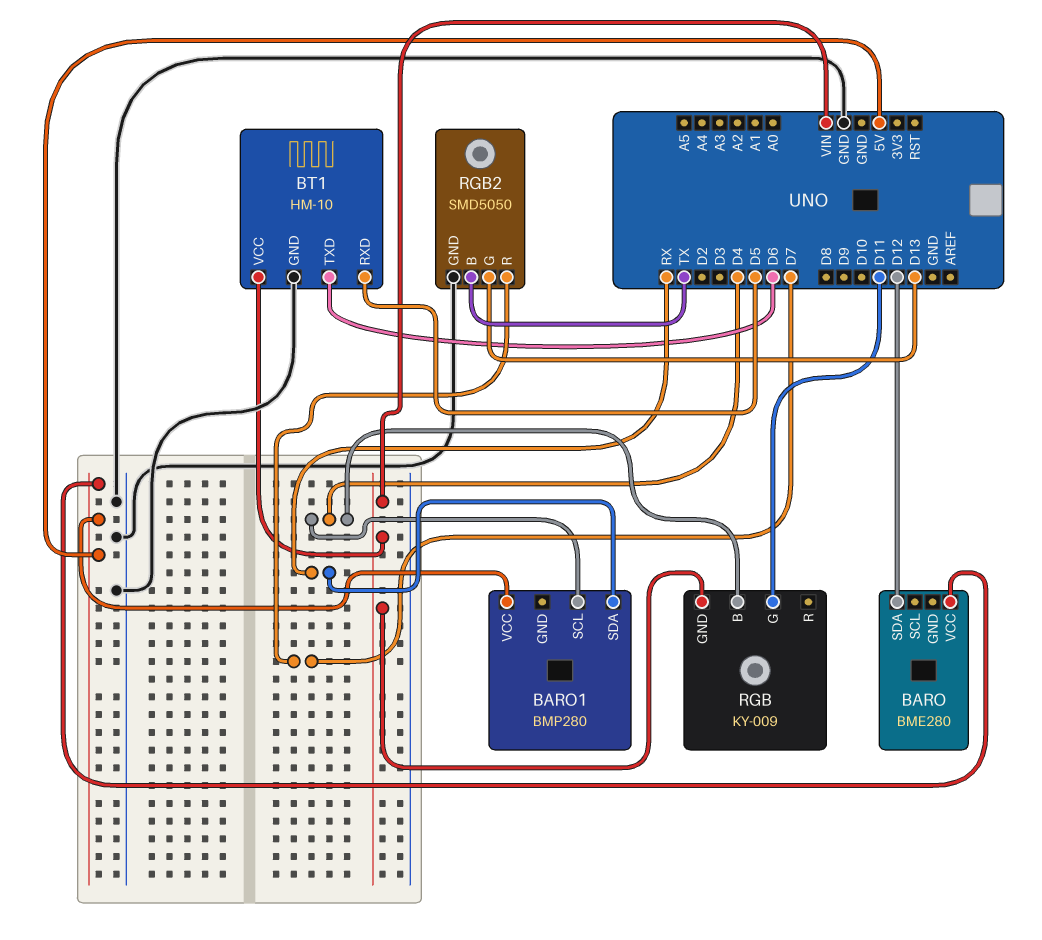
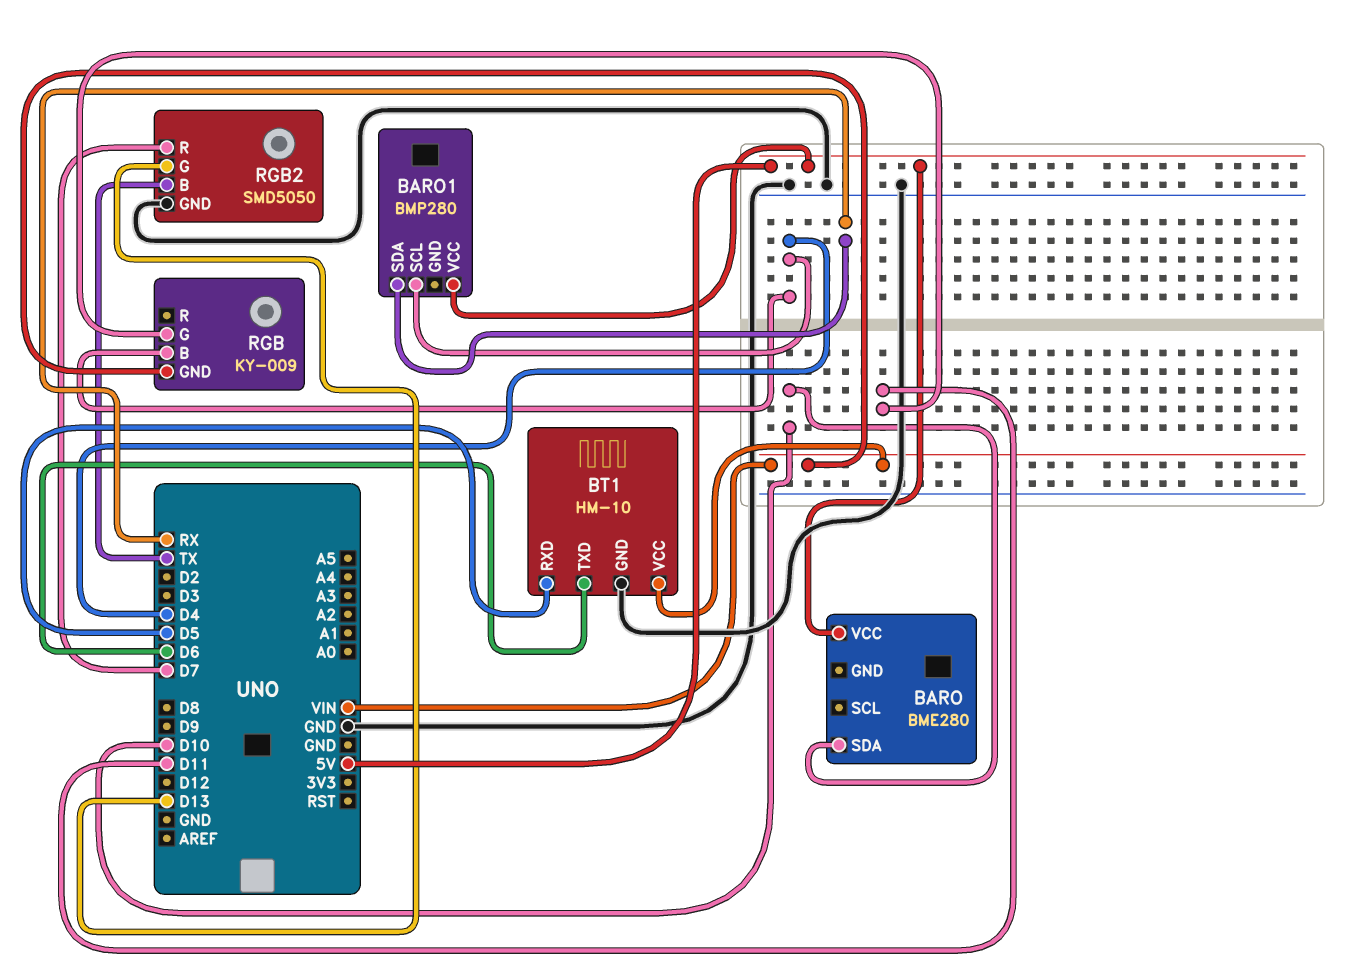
BARO pin SDA: D12 -> D10

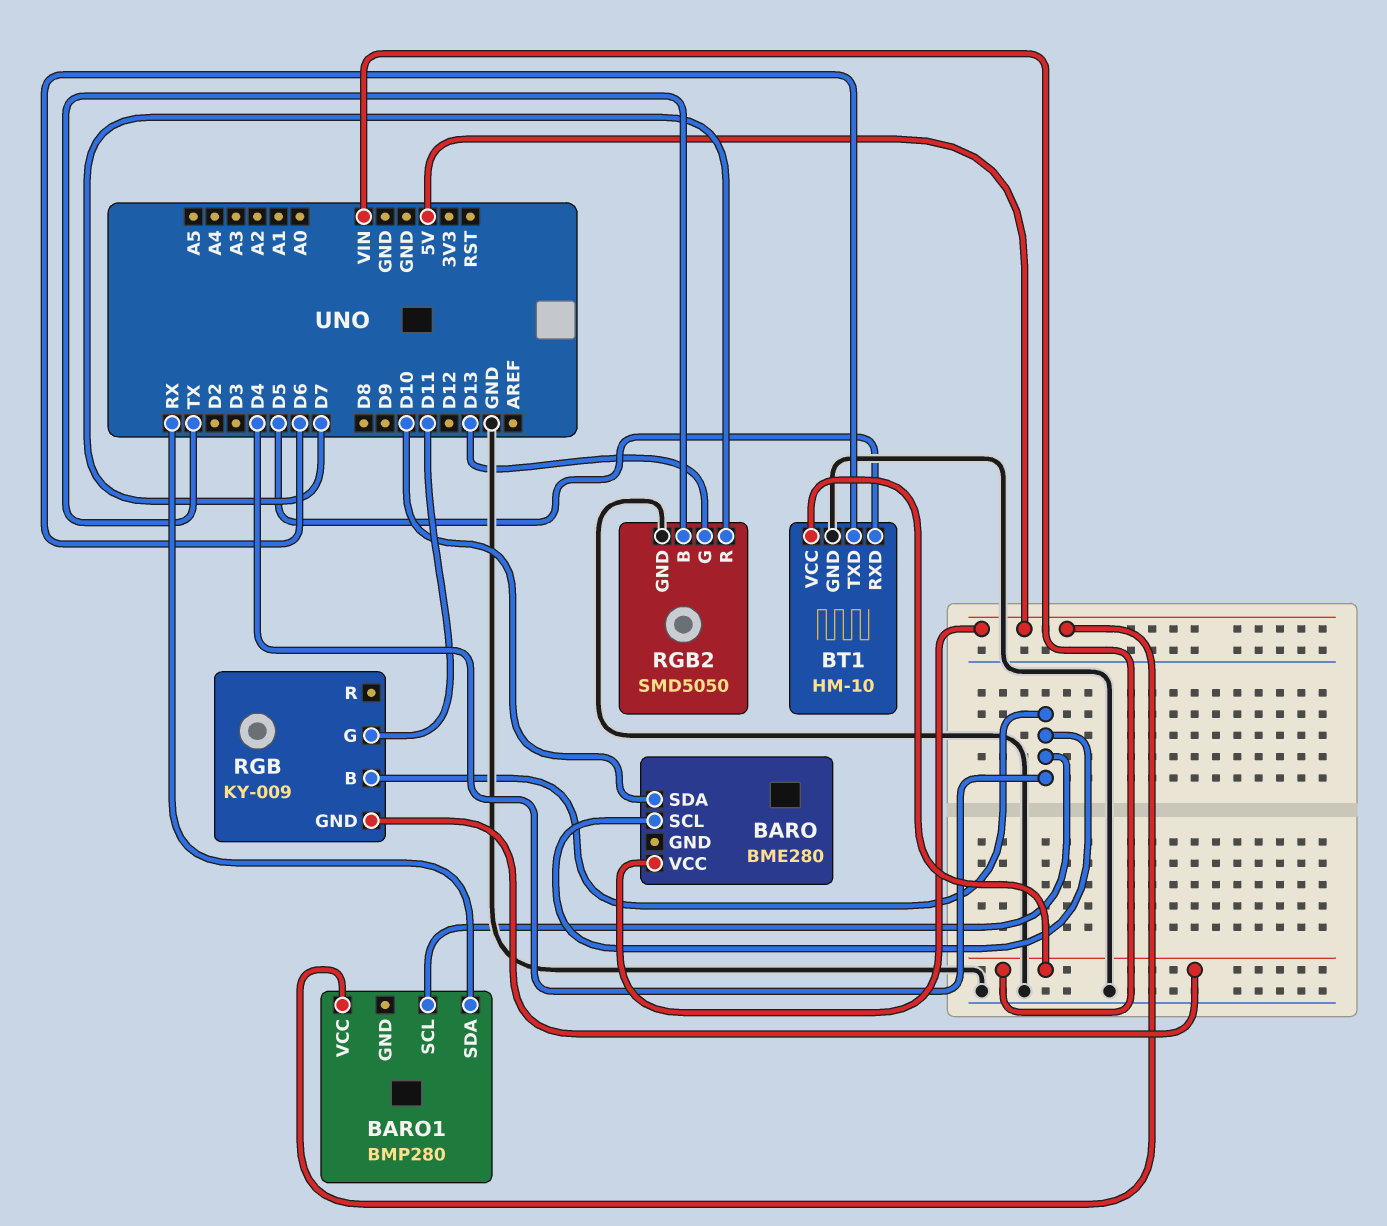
BARO pin SCL: none -> D4

